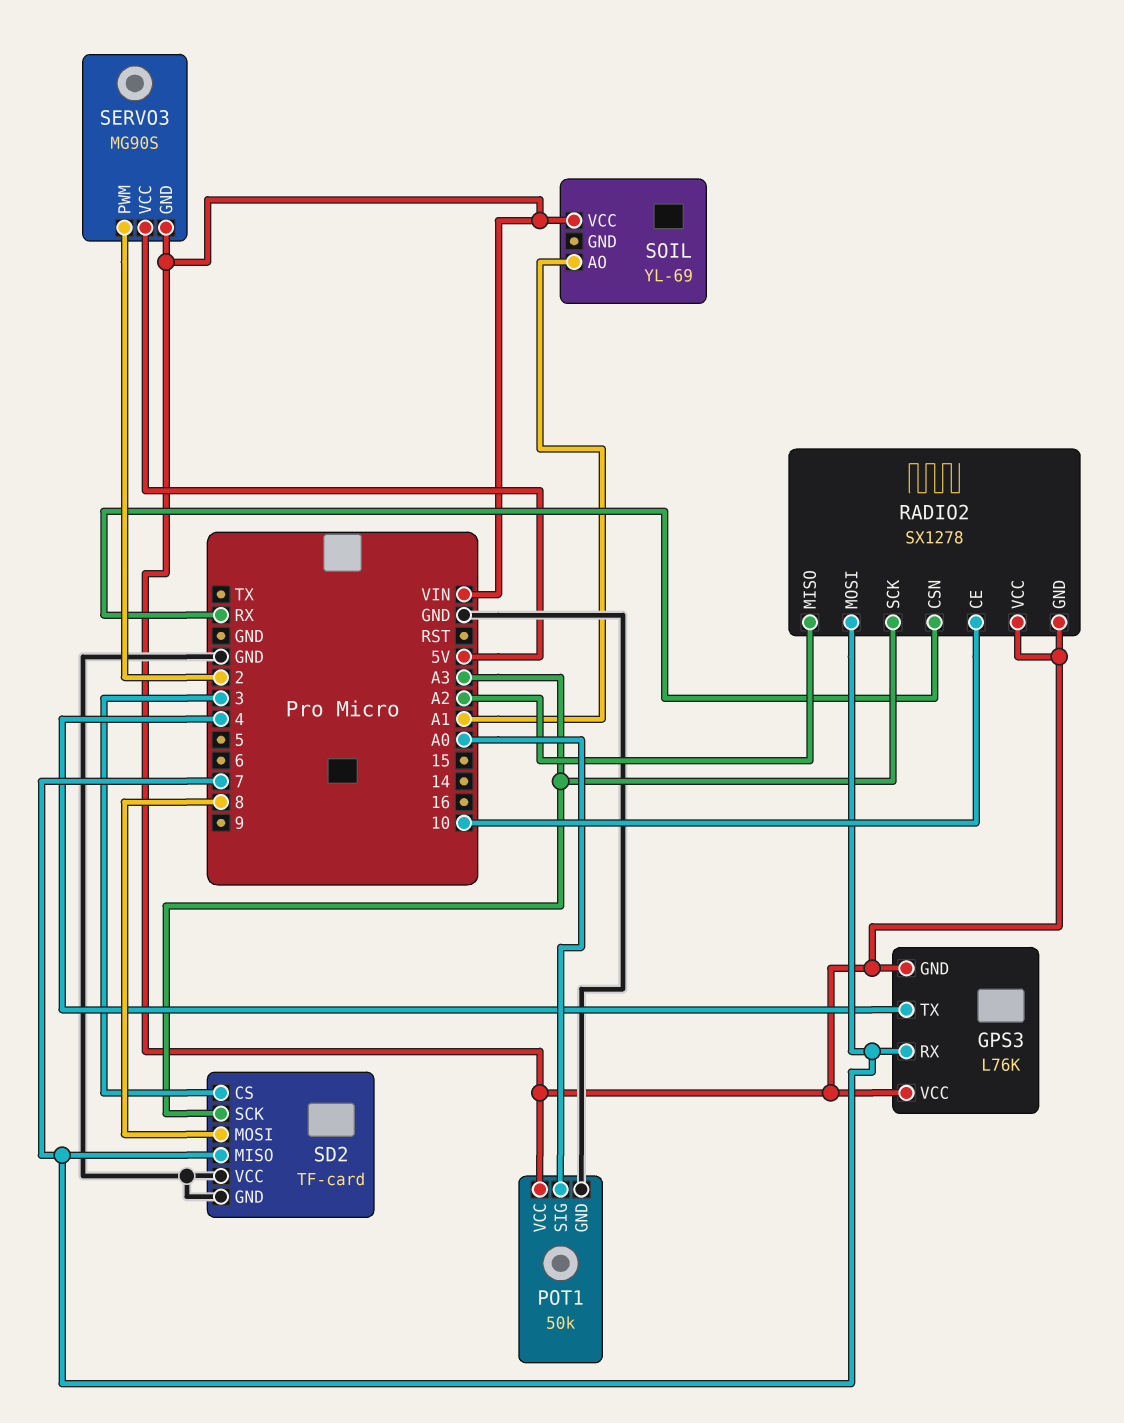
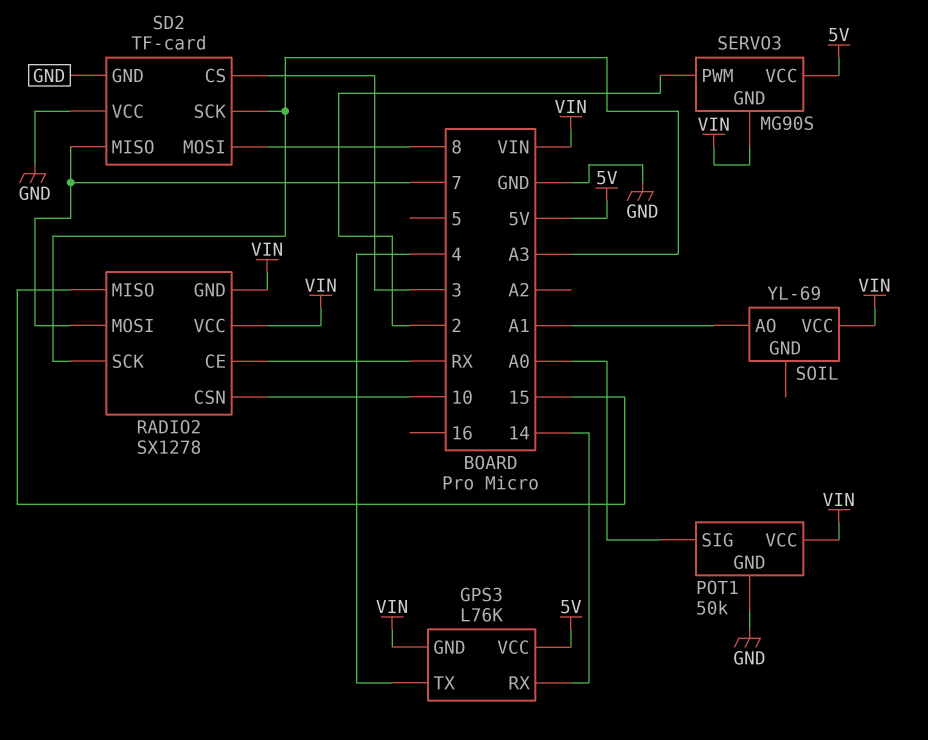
GPS3 pin RX: 7 -> 14
GPS3 pin VCC: VIN -> 5V
RADIO2 pin CE: 10 -> RX
RADIO2 pin CSN: RX -> 10
RADIO2 pin MISO: A2 -> 15

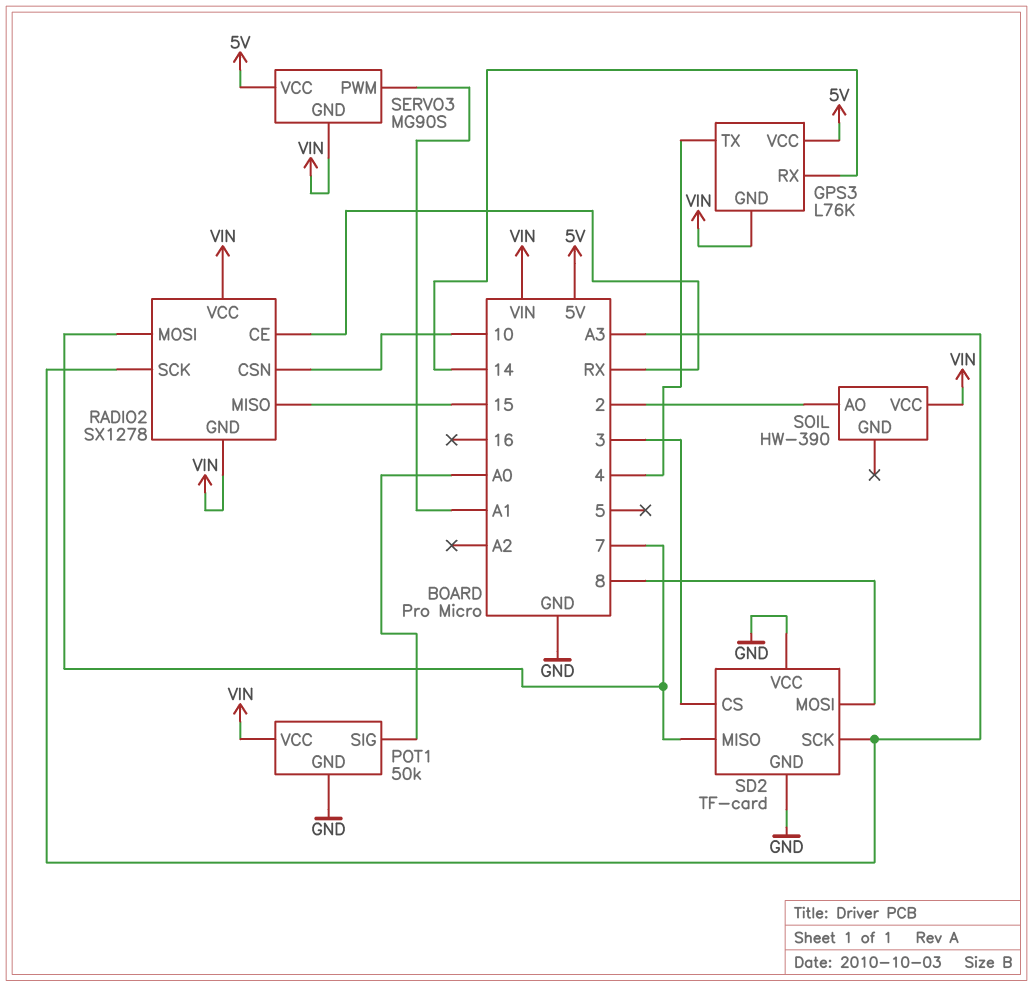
SERVO3 pin PWM: 2 -> A1
SOIL: YL-69 -> HW-390
SOIL pin AO: A1 -> 2

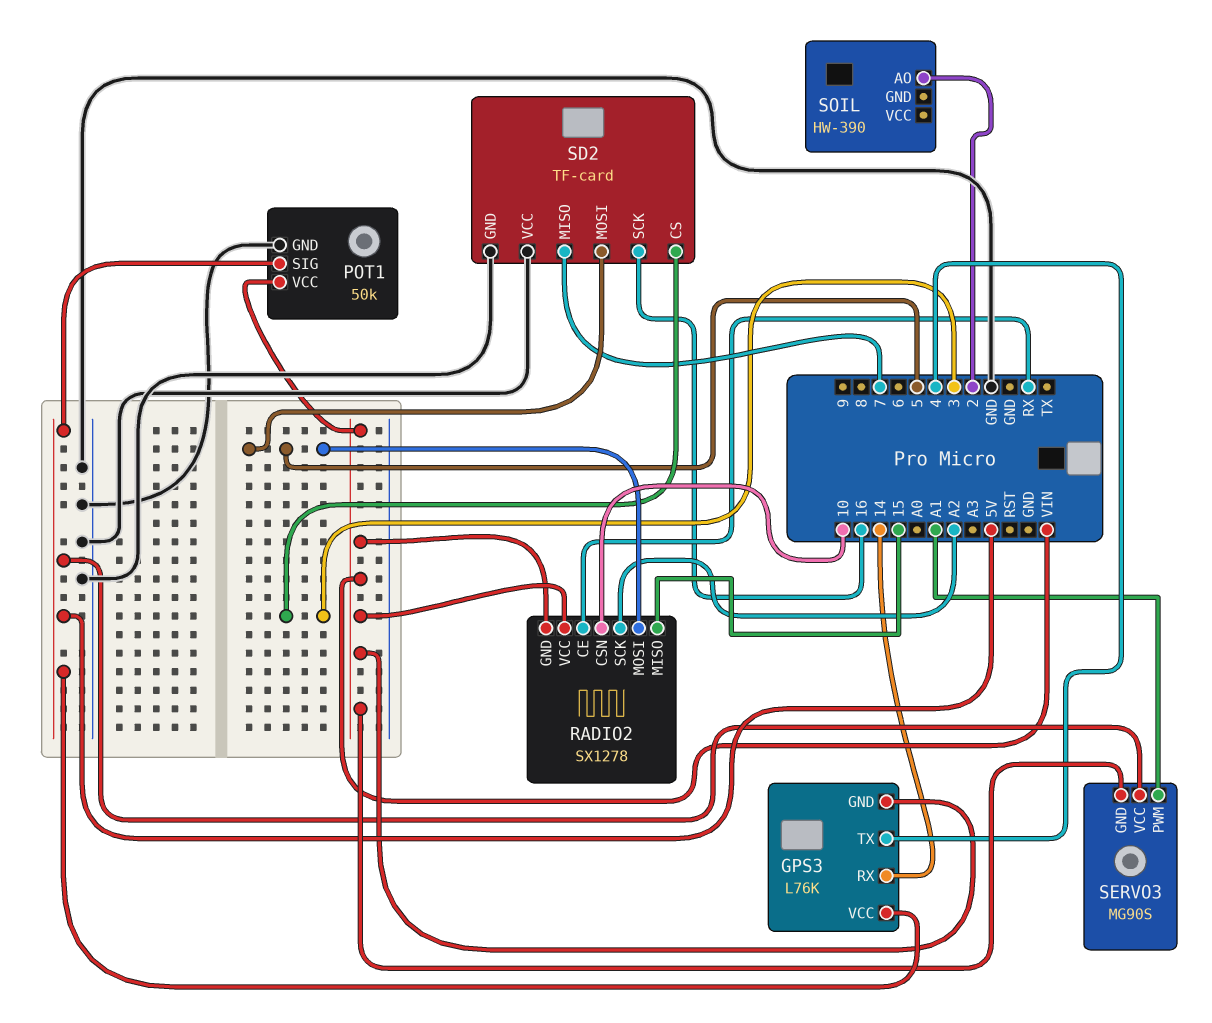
POT1 pin SIG: A0 -> 5V
RADIO2 pin MOSI: 7 -> 5
RADIO2 pin SCK: A3 -> A2
SD2 pin MOSI: 8 -> 5
SD2 pin SCK: A3 -> 16
SOIL pin VCC: VIN -> none

